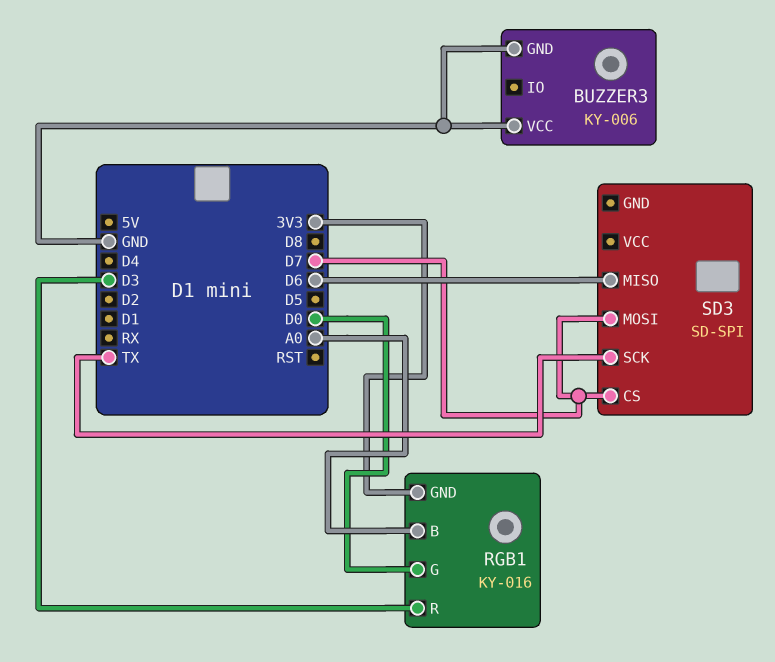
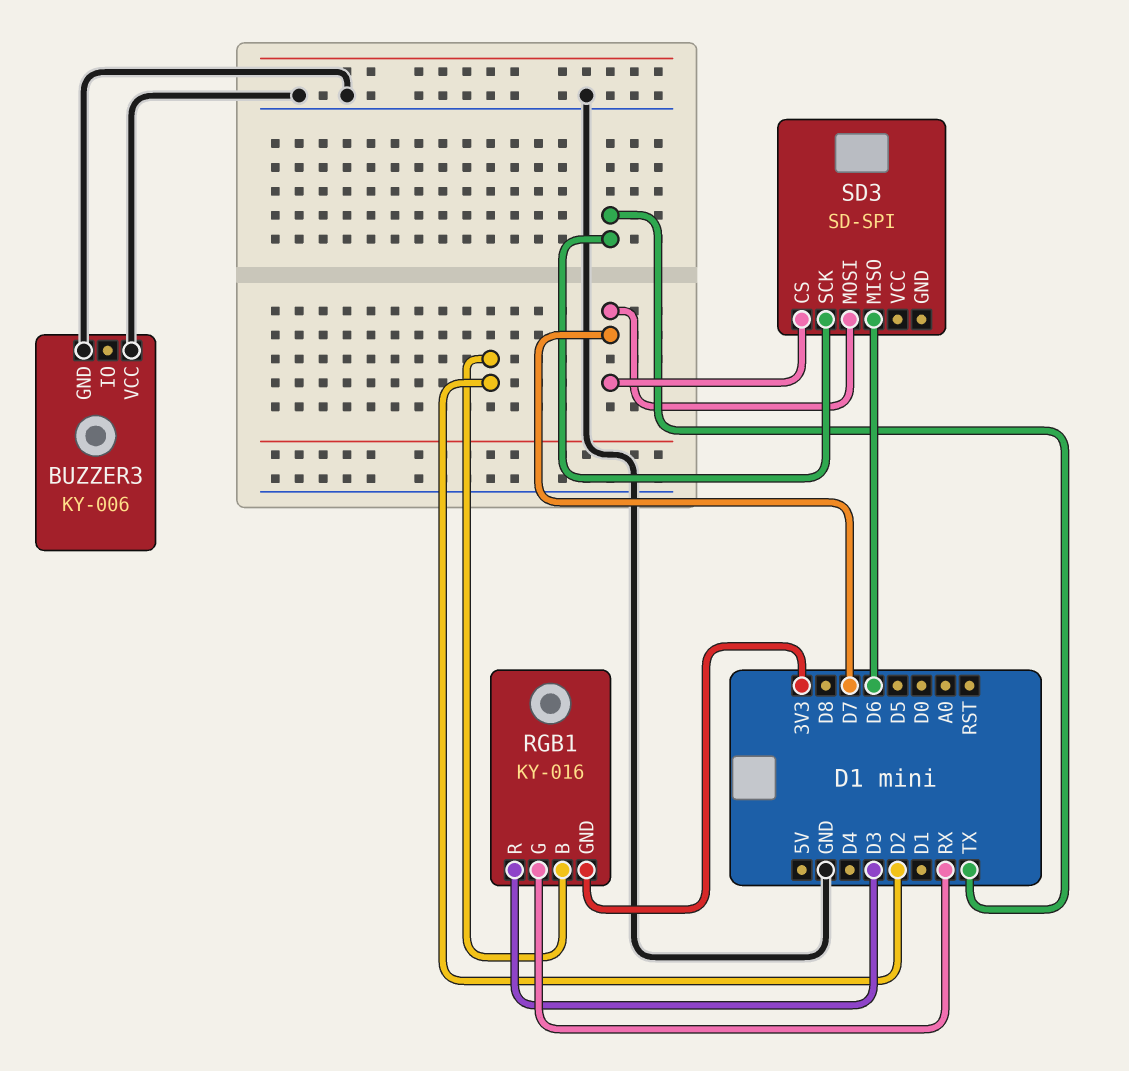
RGB1 pin B: A0 -> D2
RGB1 pin G: D0 -> RX

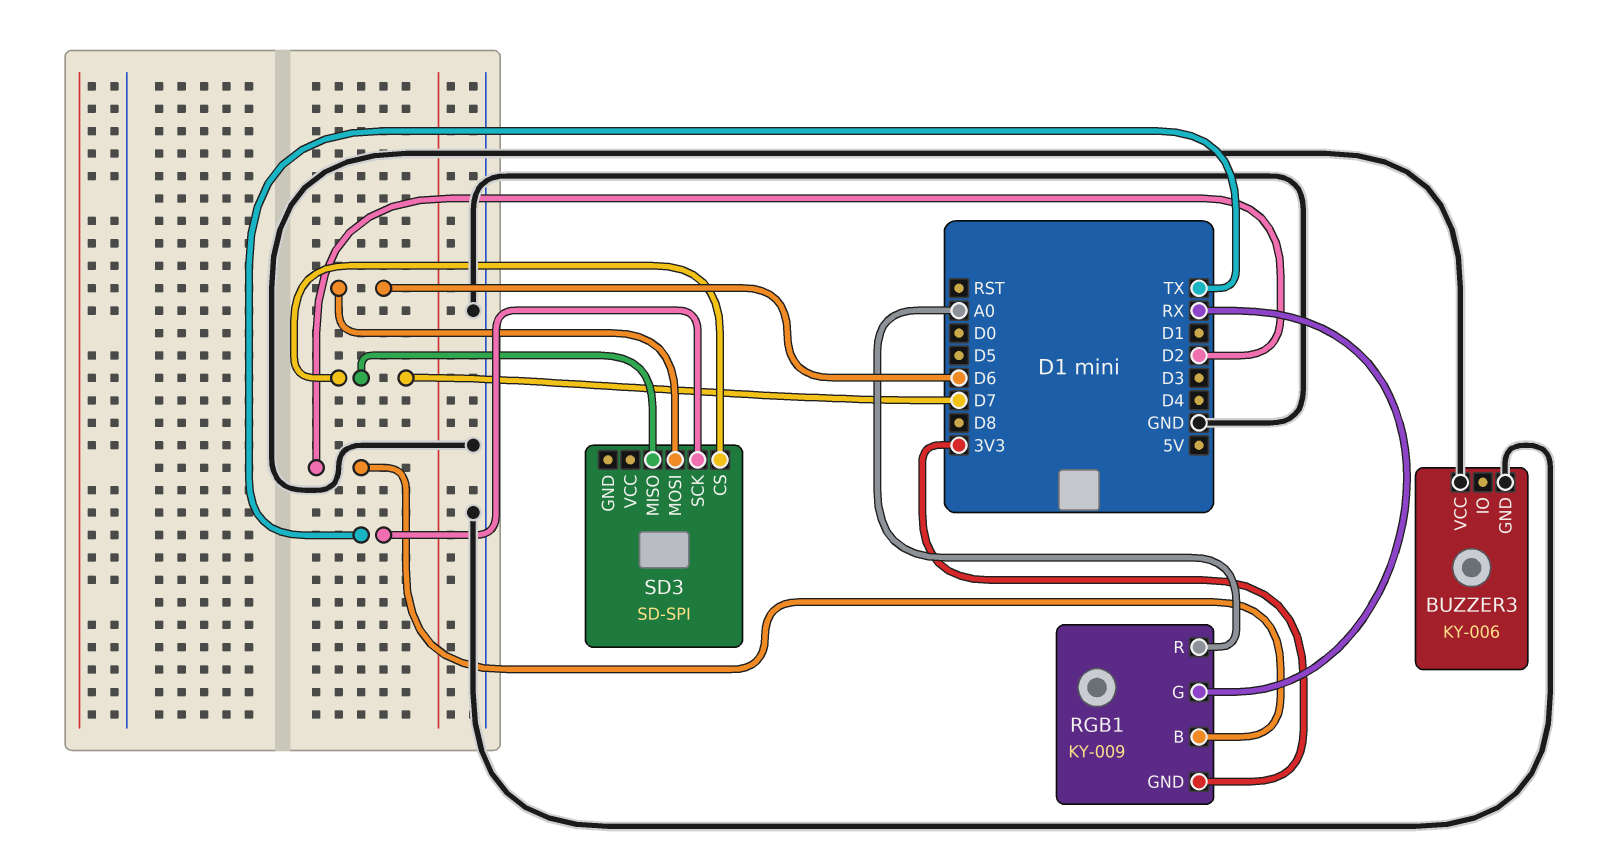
RGB1: KY-016 -> KY-009
RGB1 pin R: D3 -> A0
SD3 pin MISO: D6 -> D7
SD3 pin MOSI: D7 -> D6

